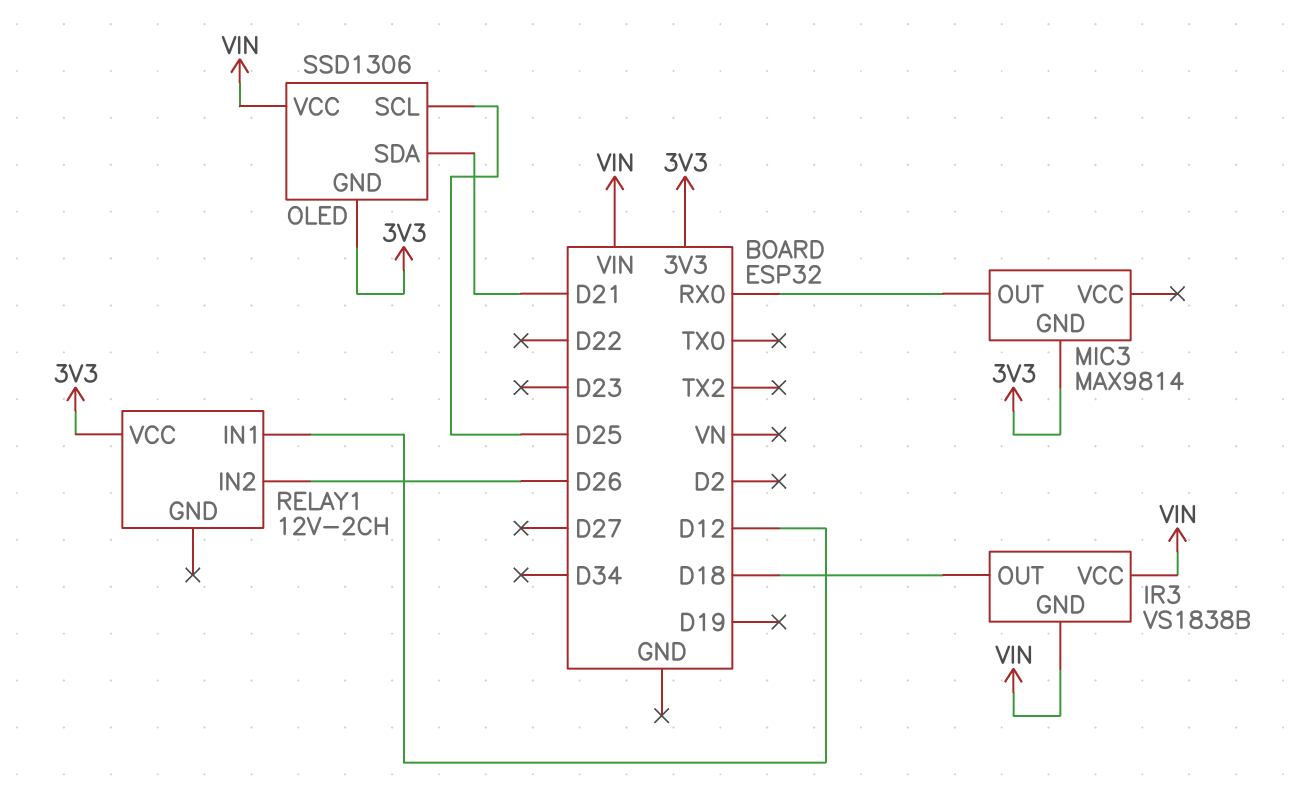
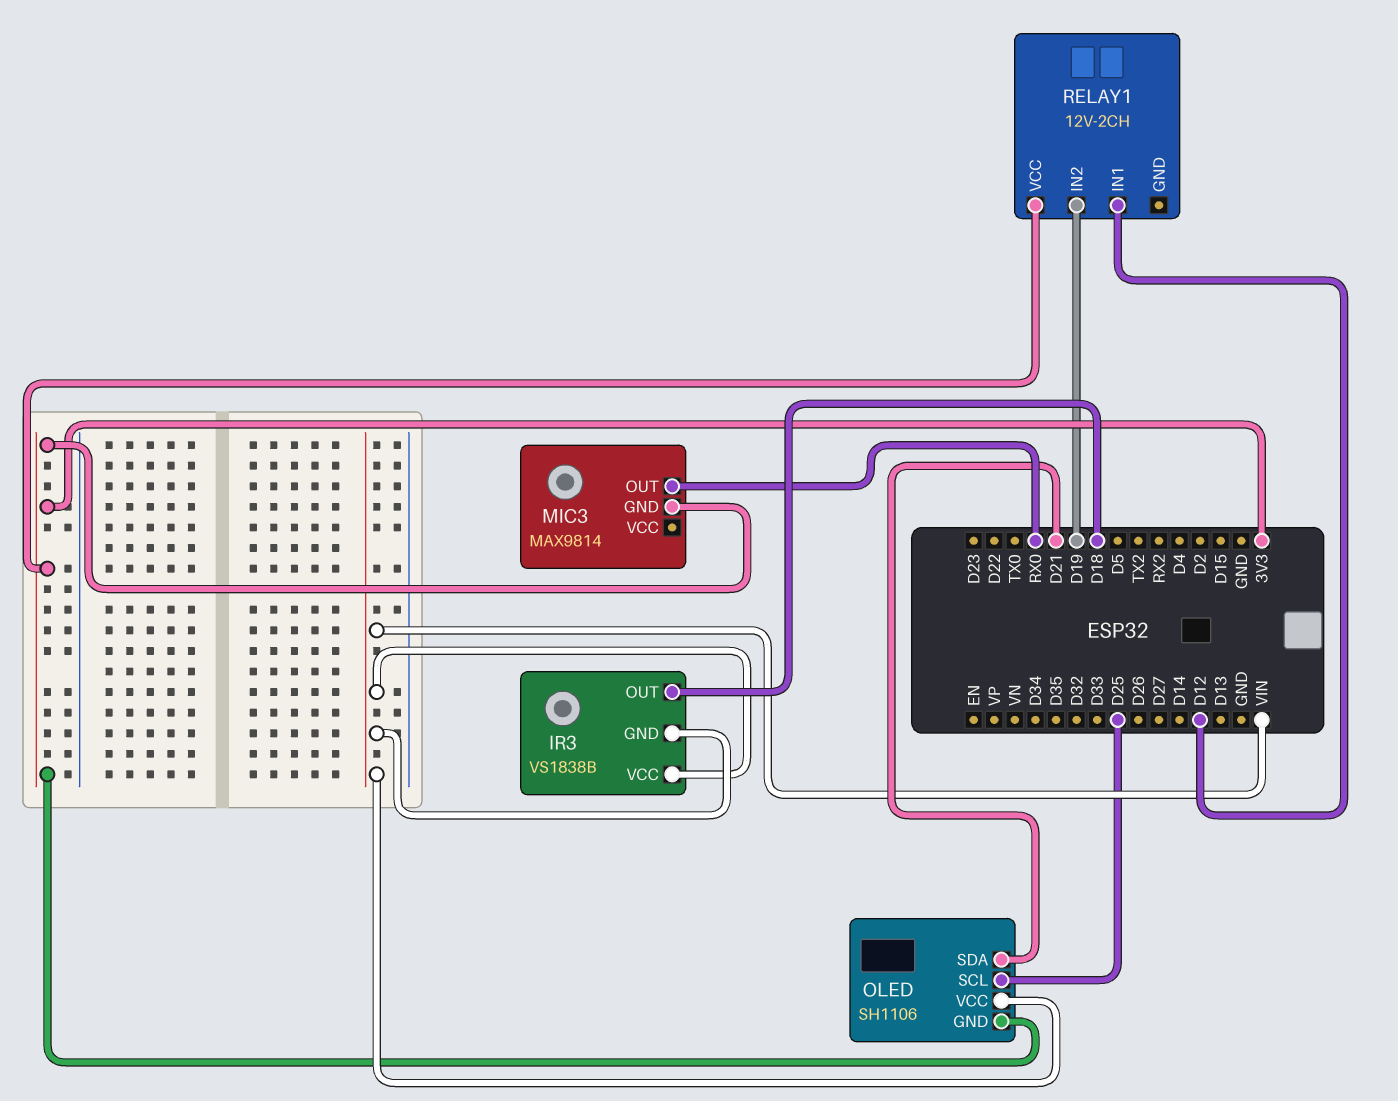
OLED: SSD1306 -> SH1106
RELAY1 pin IN2: D26 -> D19

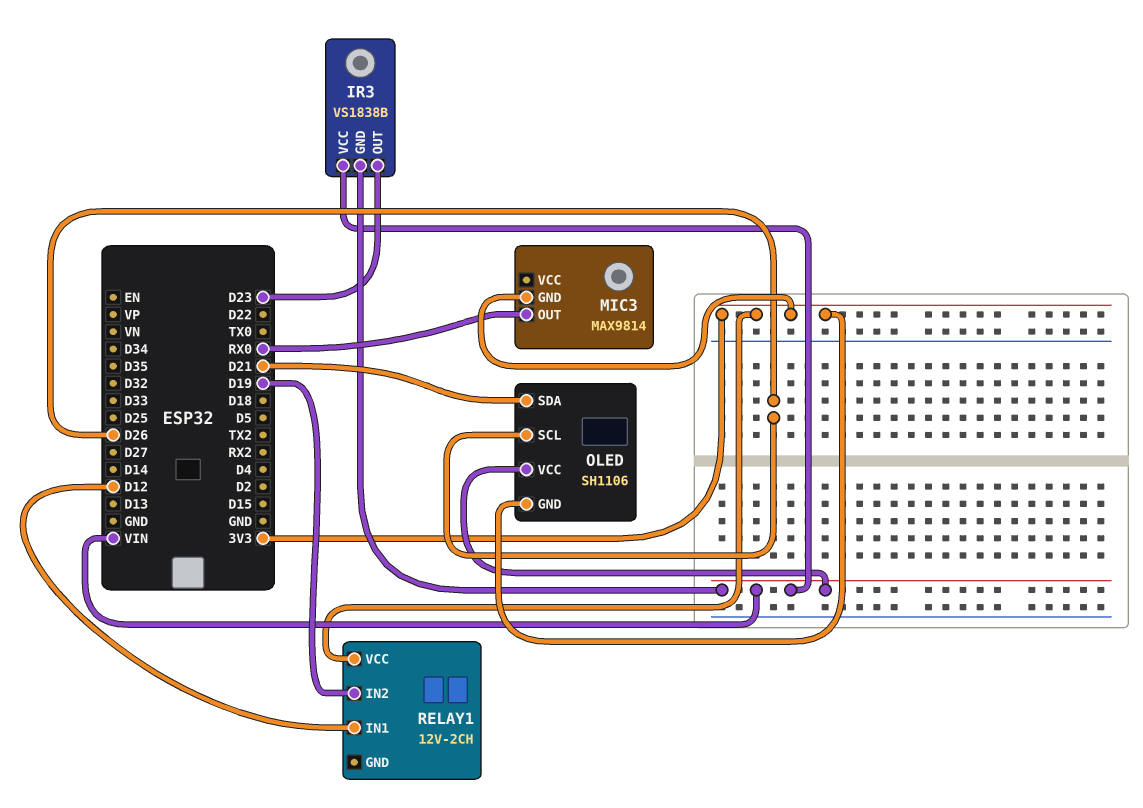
IR3 pin OUT: D18 -> D23
OLED pin SCL: D25 -> D26

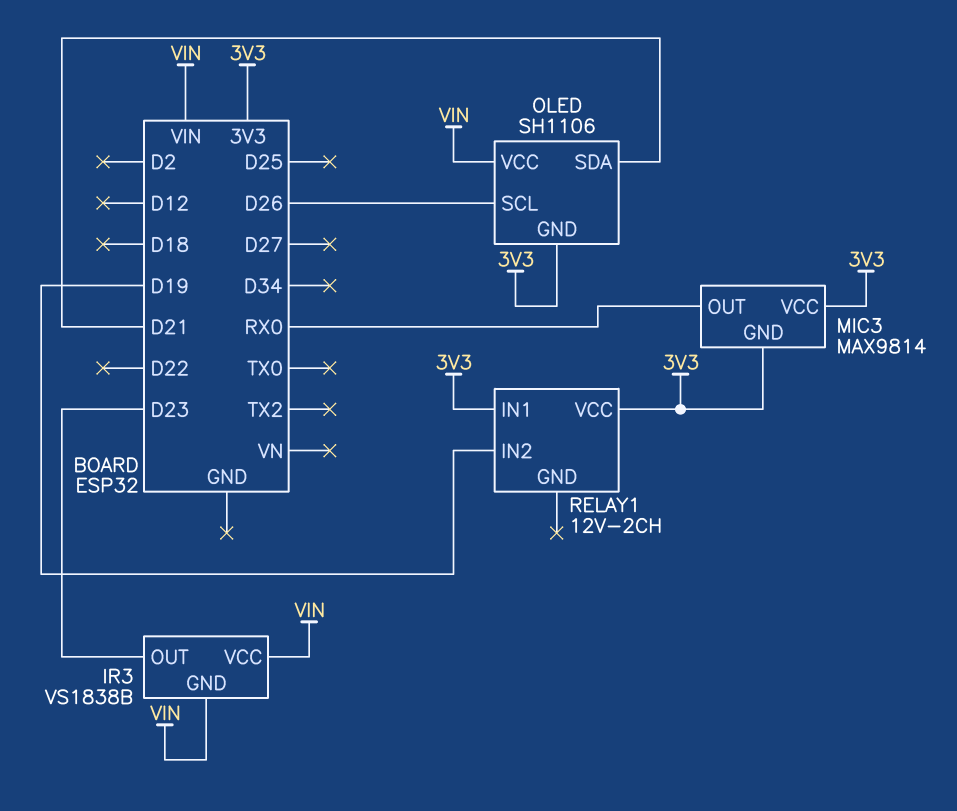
MIC3 pin VCC: none -> 3V3
RELAY1 pin IN1: D12 -> 3V3

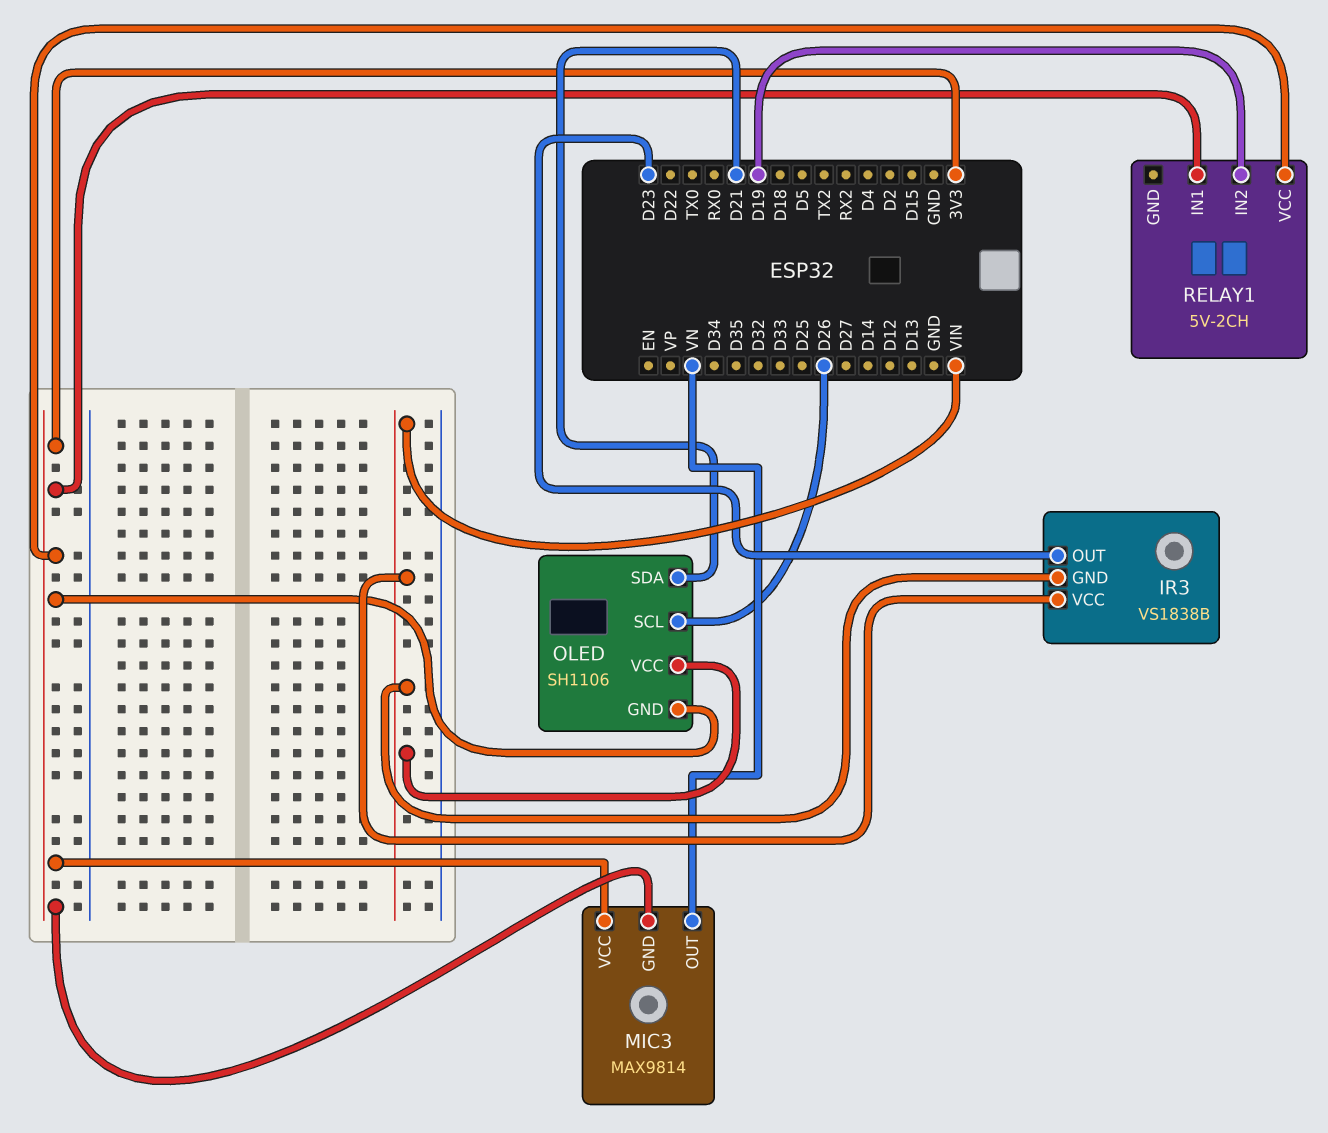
MIC3 pin OUT: RX0 -> VN
RELAY1: 12V-2CH -> 5V-2CH

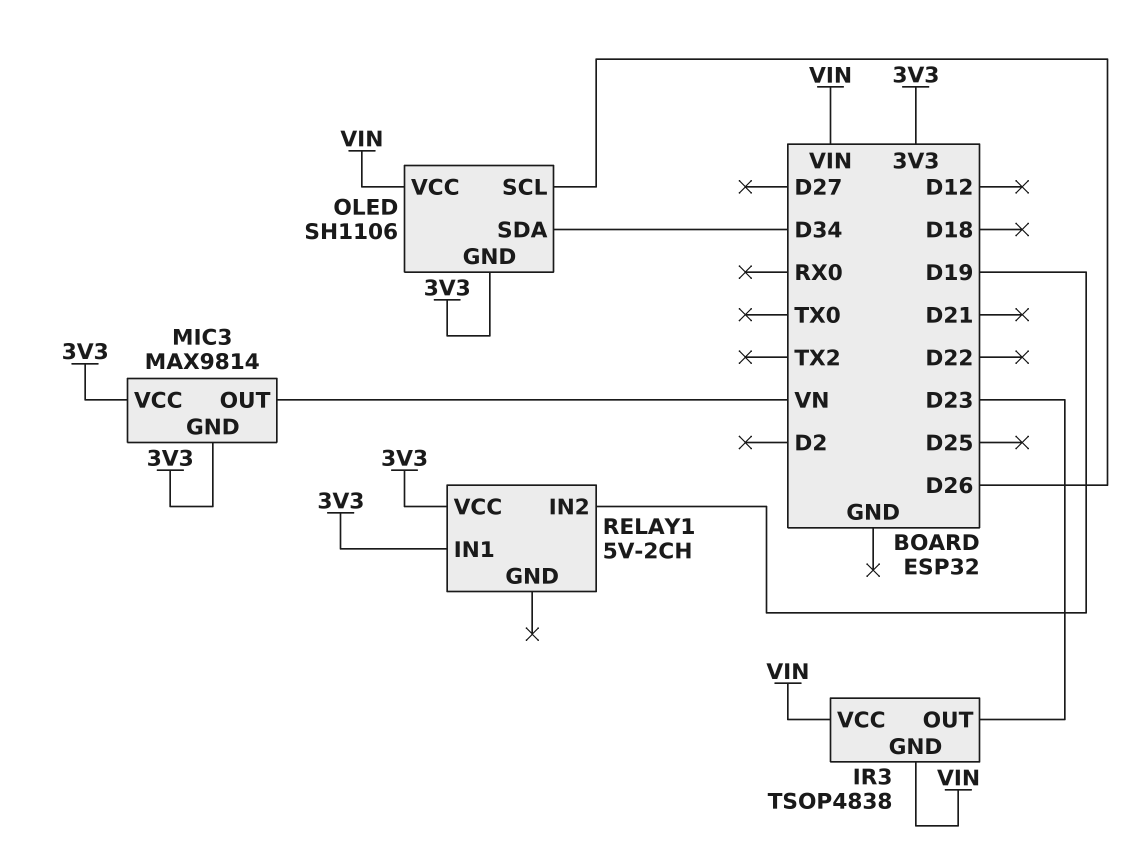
IR3: VS1838B -> TSOP4838
OLED pin SDA: D21 -> D34

